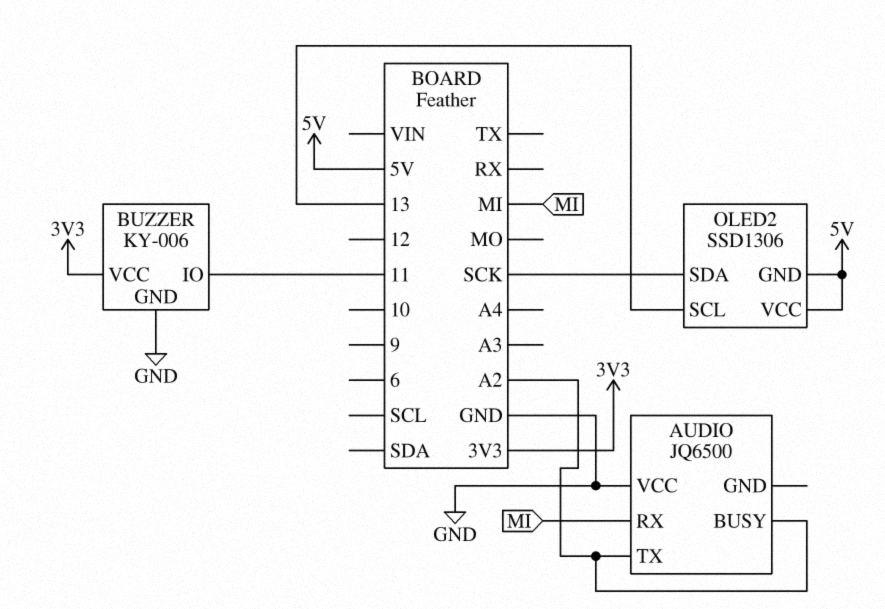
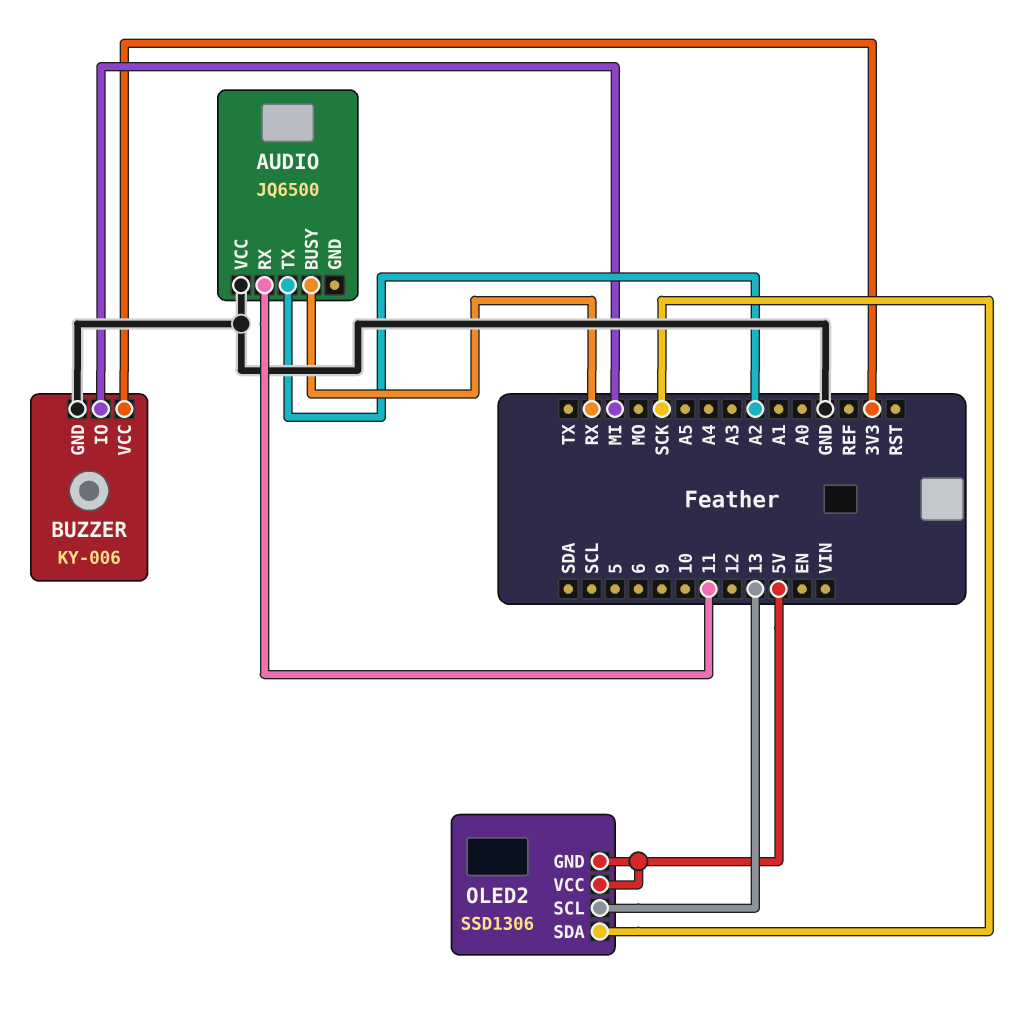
AUDIO pin BUSY: A2 -> RX
AUDIO pin RX: MI -> 11
BUZZER pin IO: 11 -> MI

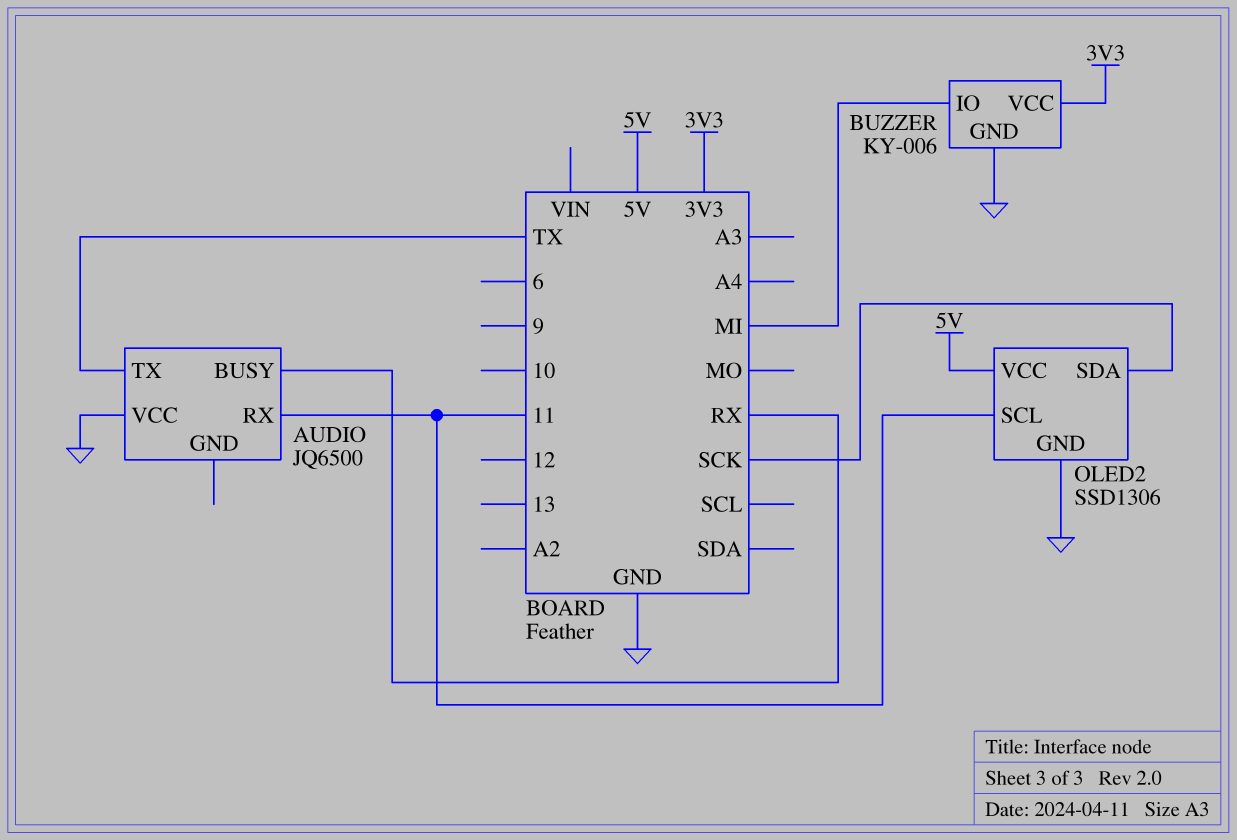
AUDIO pin TX: A2 -> TX
OLED2 pin GND: 5V -> GND
OLED2 pin SCL: 13 -> 11

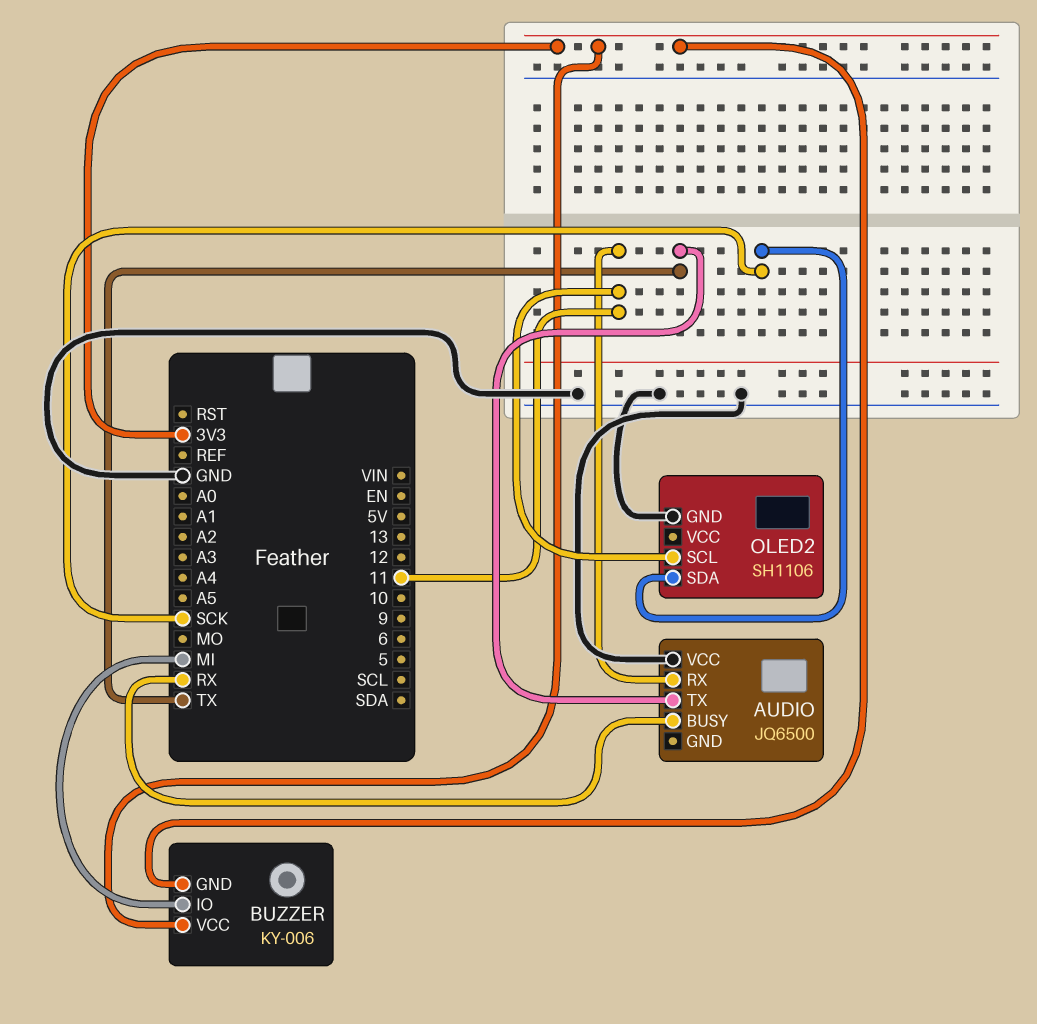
BUZZER pin GND: GND -> 3V3
OLED2: SSD1306 -> SH1106
OLED2 pin VCC: 5V -> none

